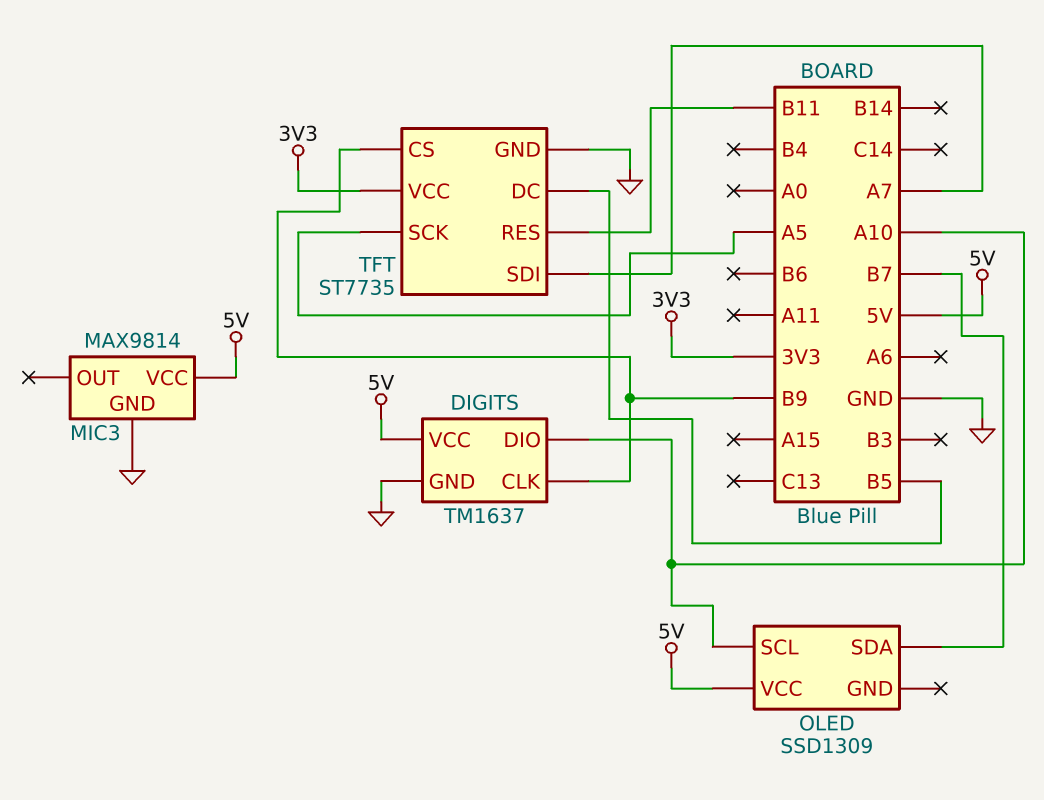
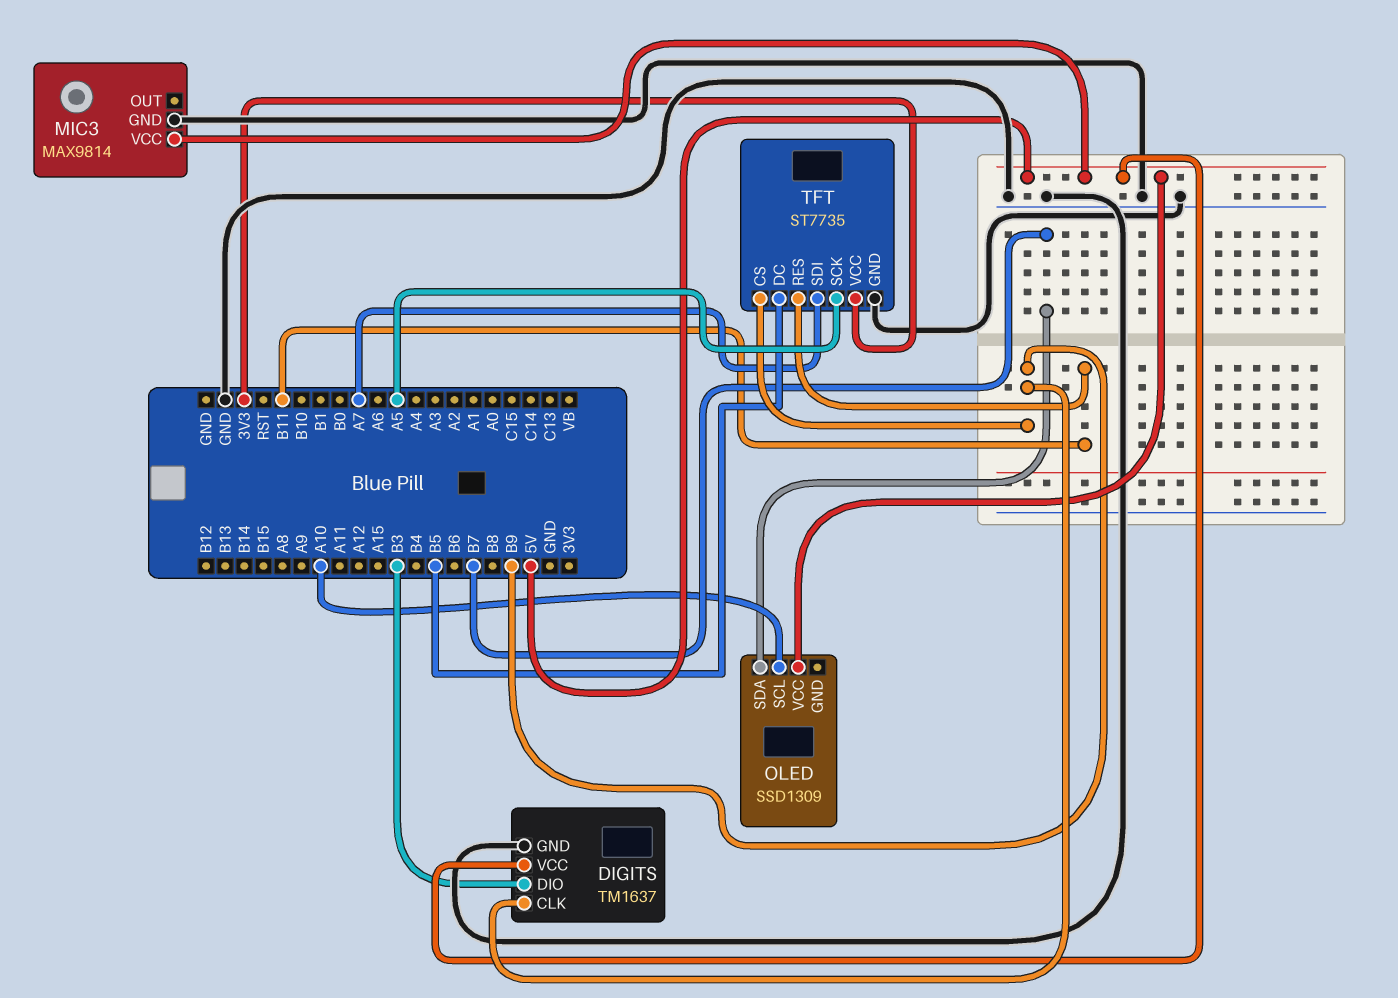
DIGITS pin DIO: A10 -> B3

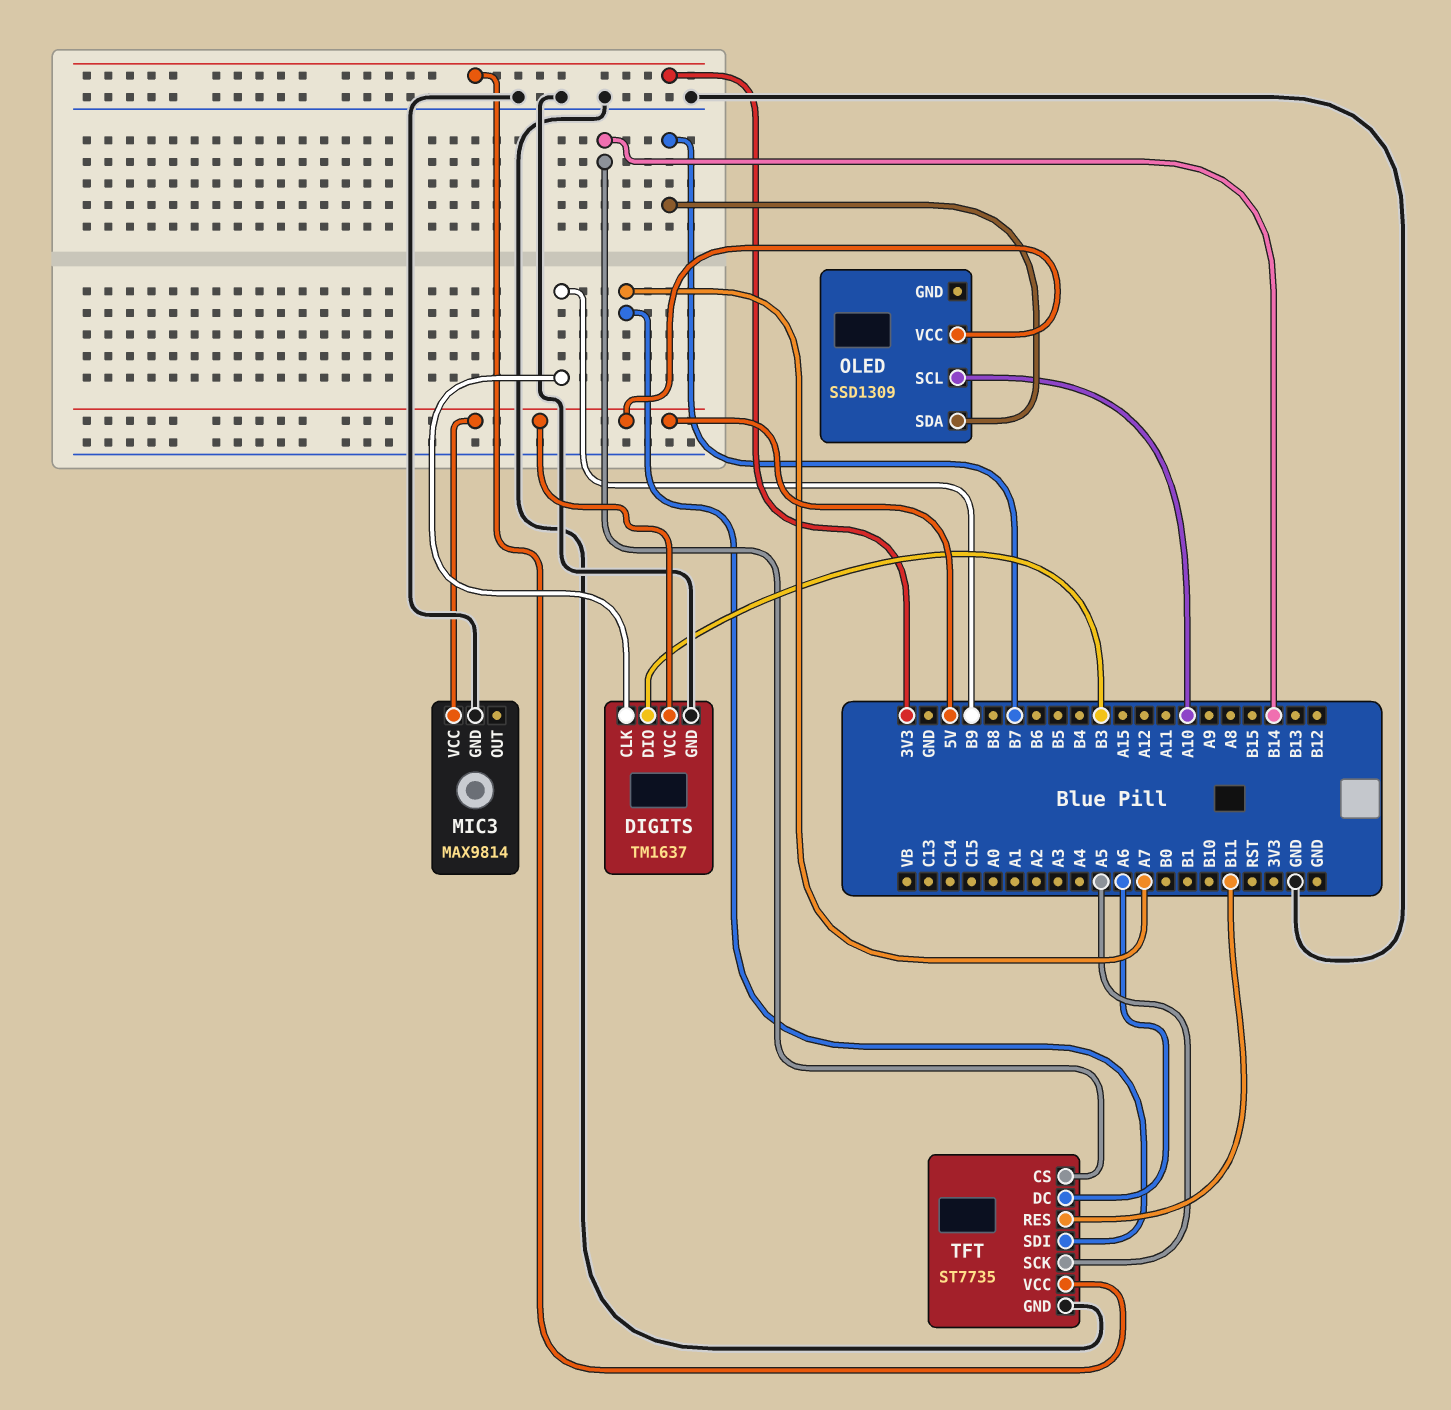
TFT pin CS: B9 -> B14
TFT pin DC: B5 -> A6

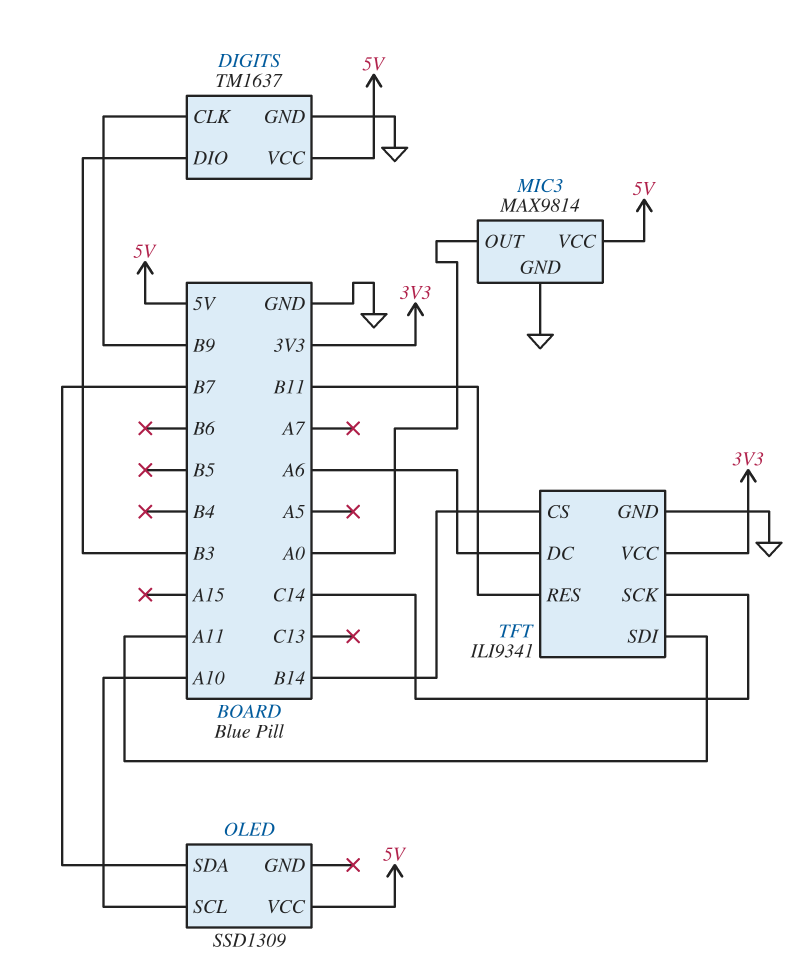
MIC3 pin OUT: none -> A0
TFT: ST7735 -> ILI9341
TFT pin SCK: A5 -> C14
TFT pin SDI: A7 -> A11

